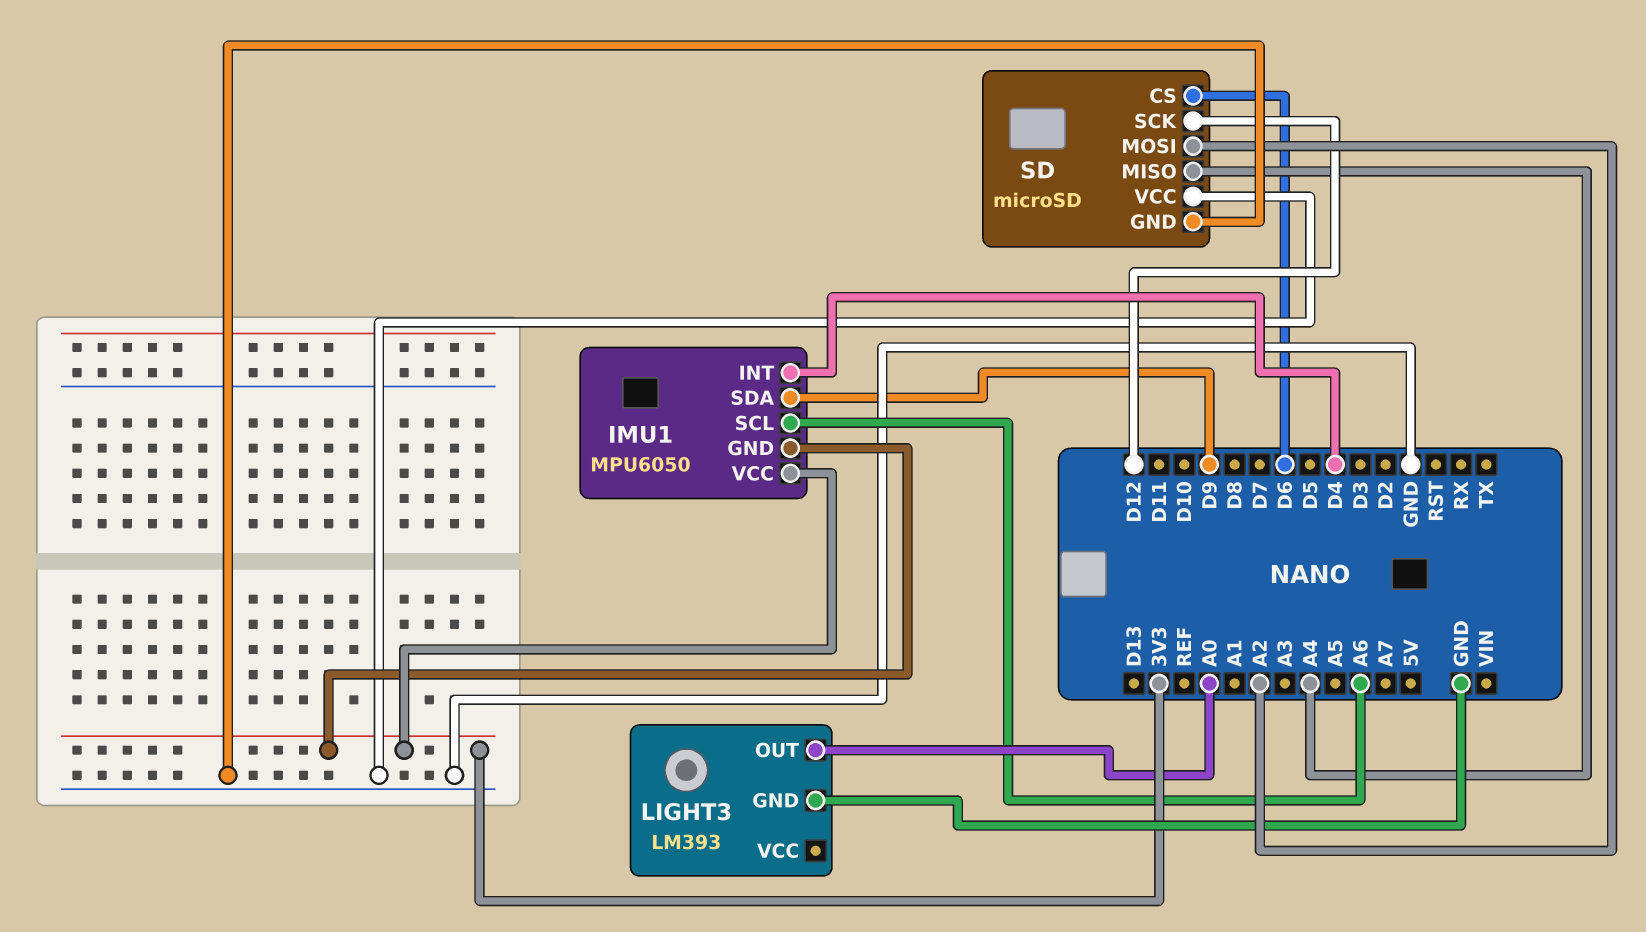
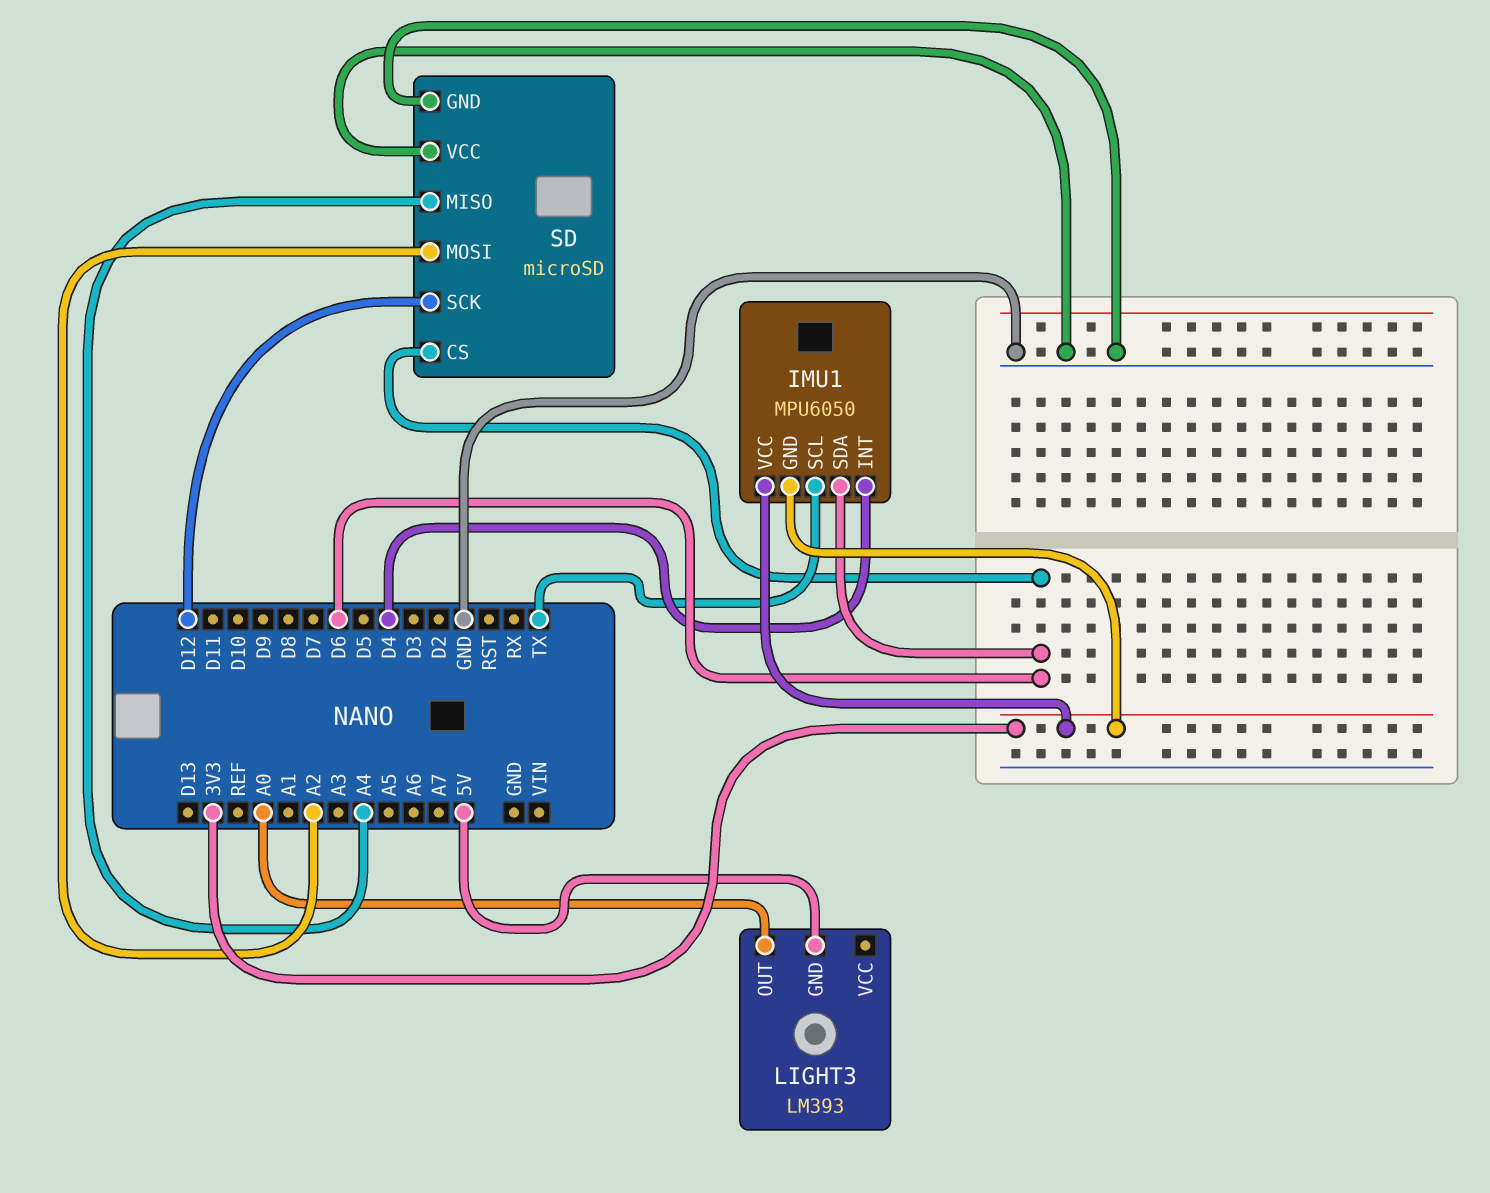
IMU1 pin SCL: A6 -> TX
IMU1 pin SDA: D9 -> D6
LIGHT3 pin GND: GND -> 5V

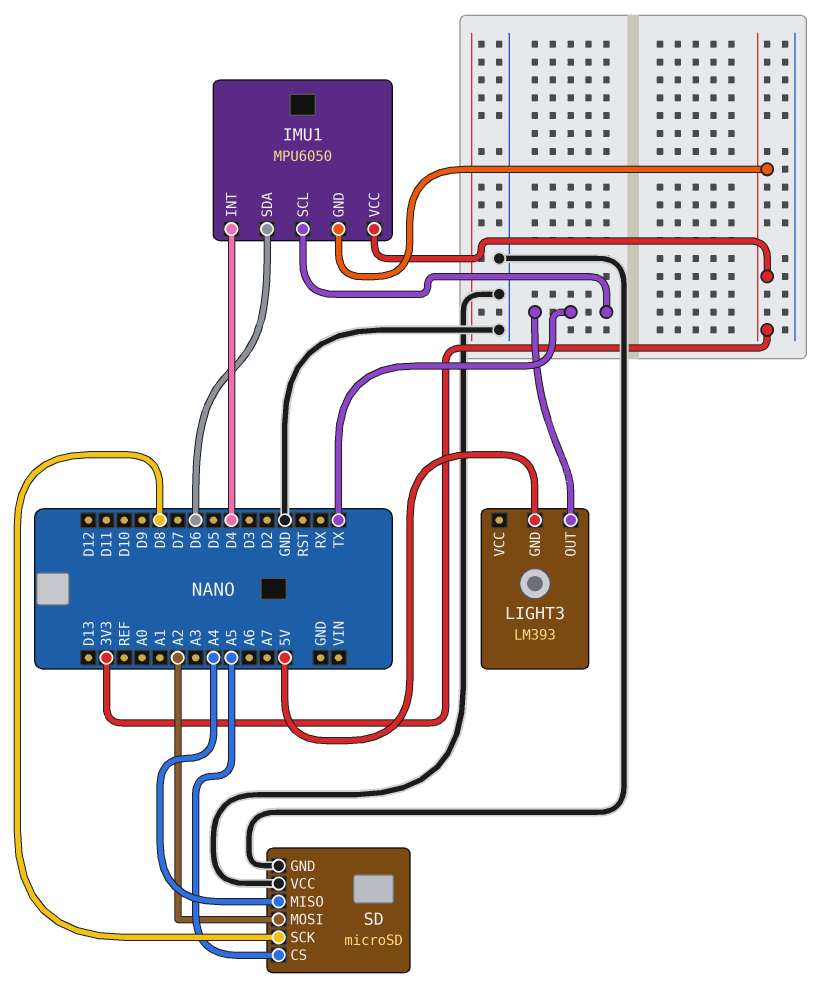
LIGHT3 pin OUT: A0 -> TX
SD pin CS: D6 -> A5
SD pin SCK: D12 -> D8

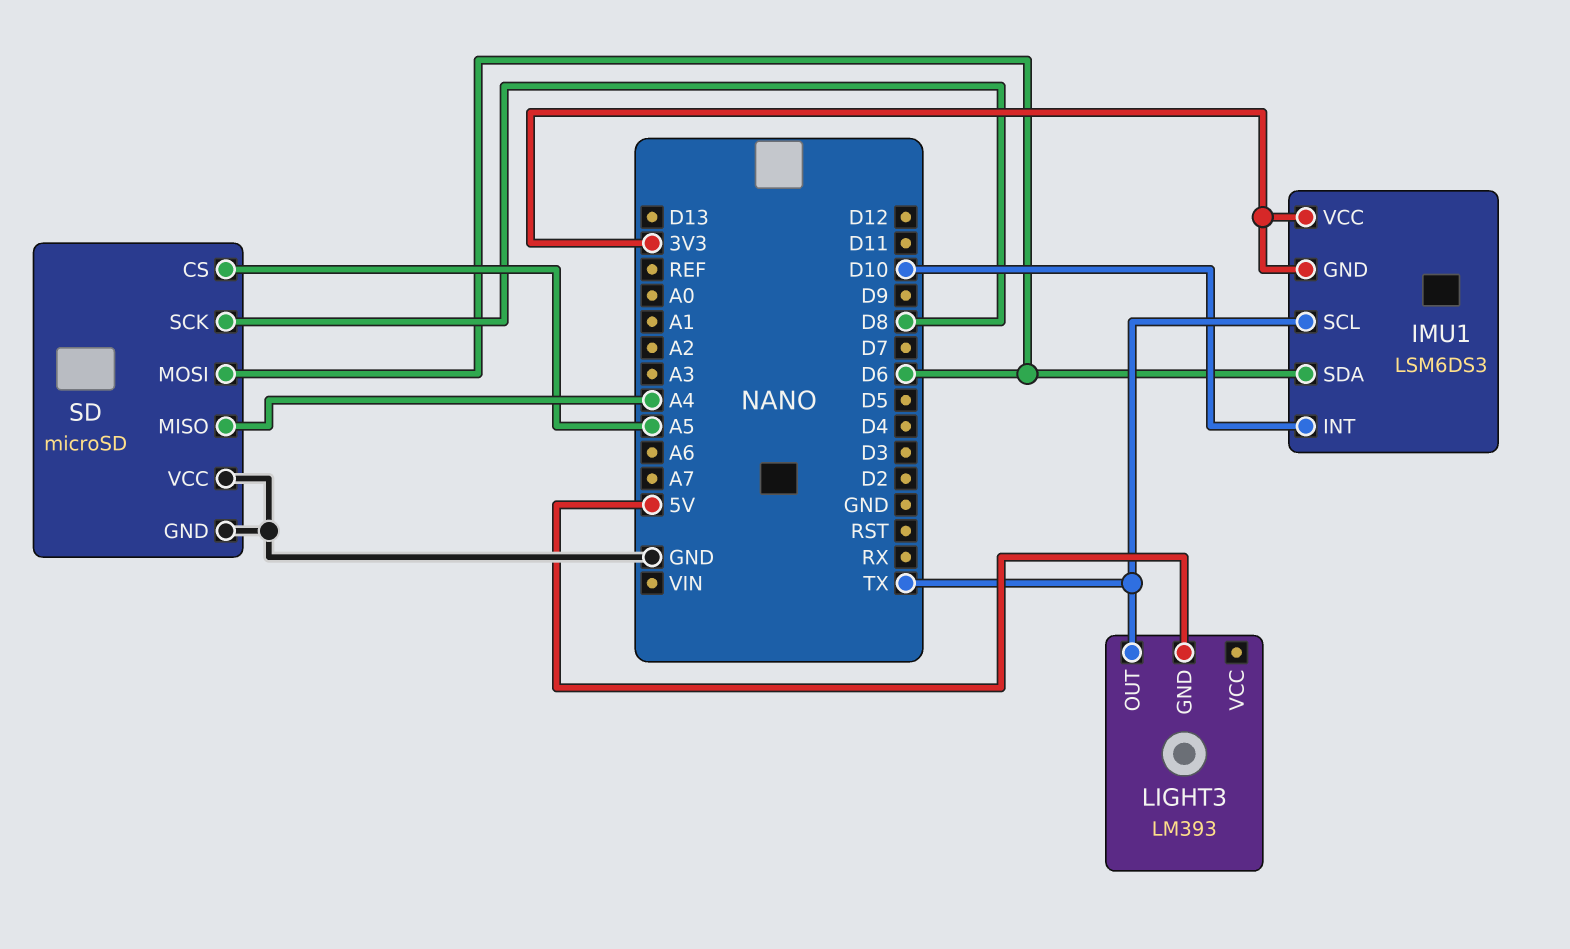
IMU1: MPU6050 -> LSM6DS3
IMU1 pin INT: D4 -> D10
SD pin MOSI: A2 -> D6

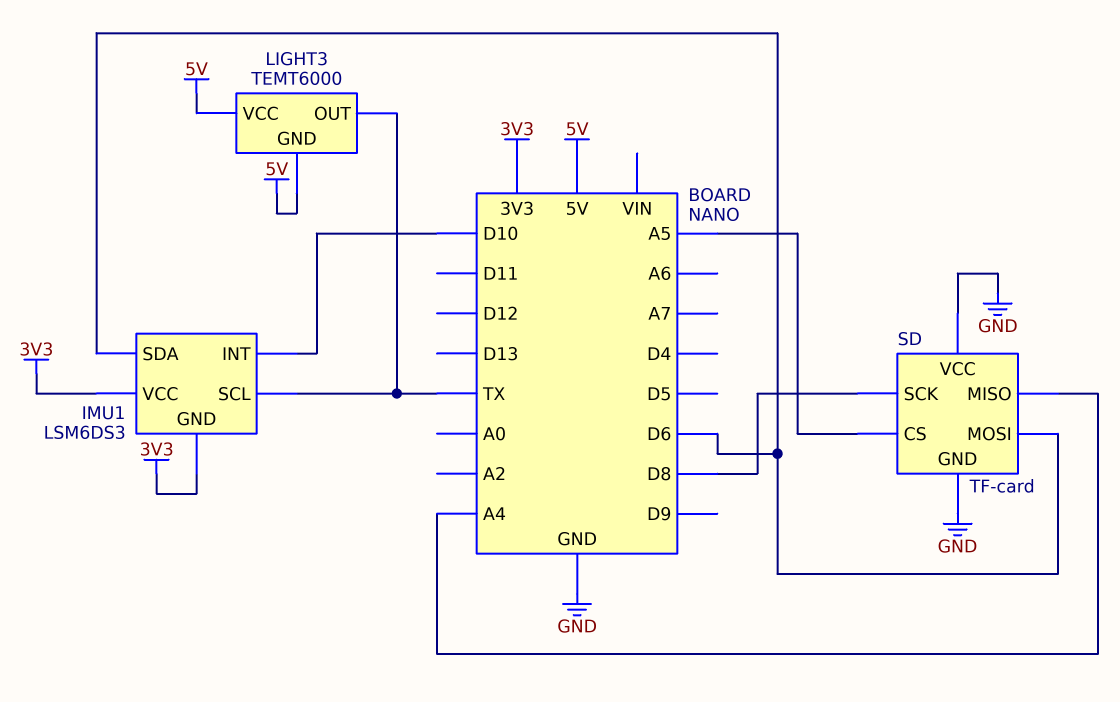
LIGHT3: LM393 -> TEMT6000
LIGHT3 pin VCC: none -> 5V
SD: microSD -> TF-card

